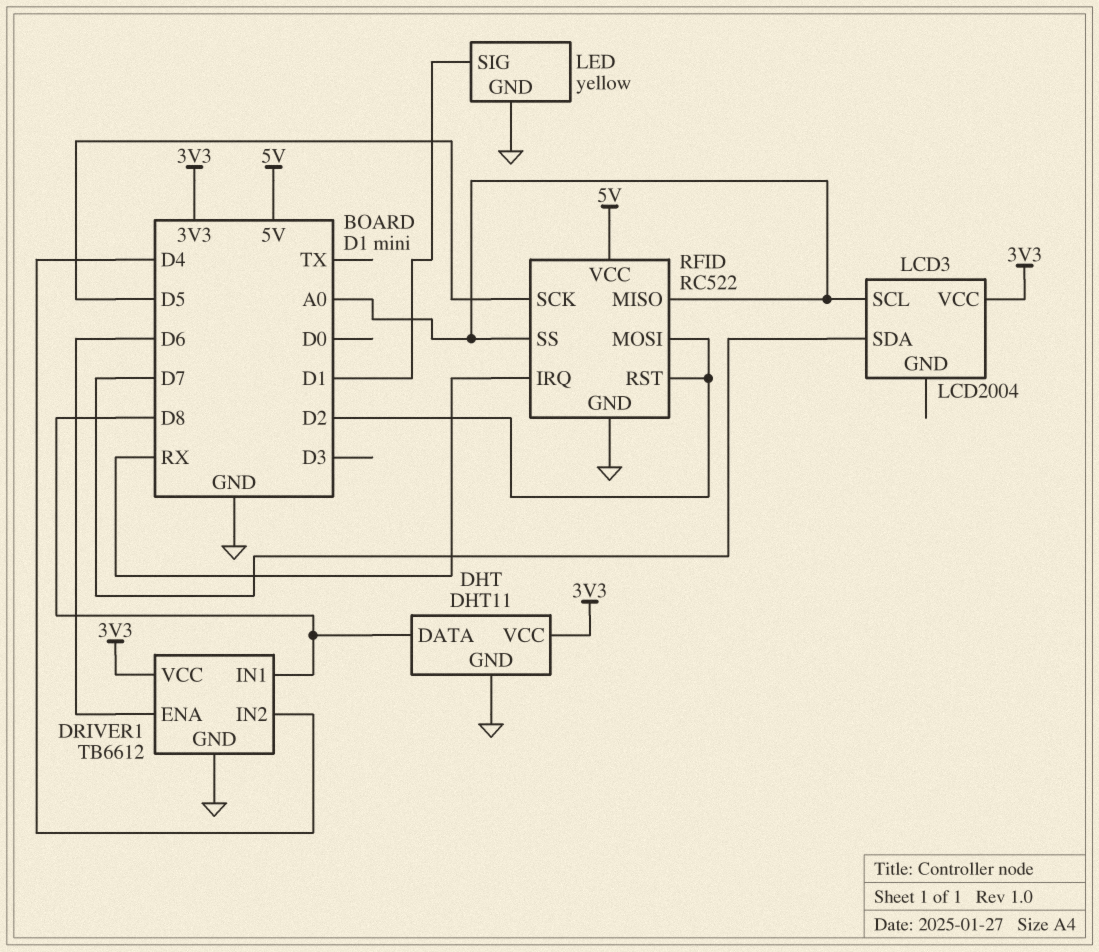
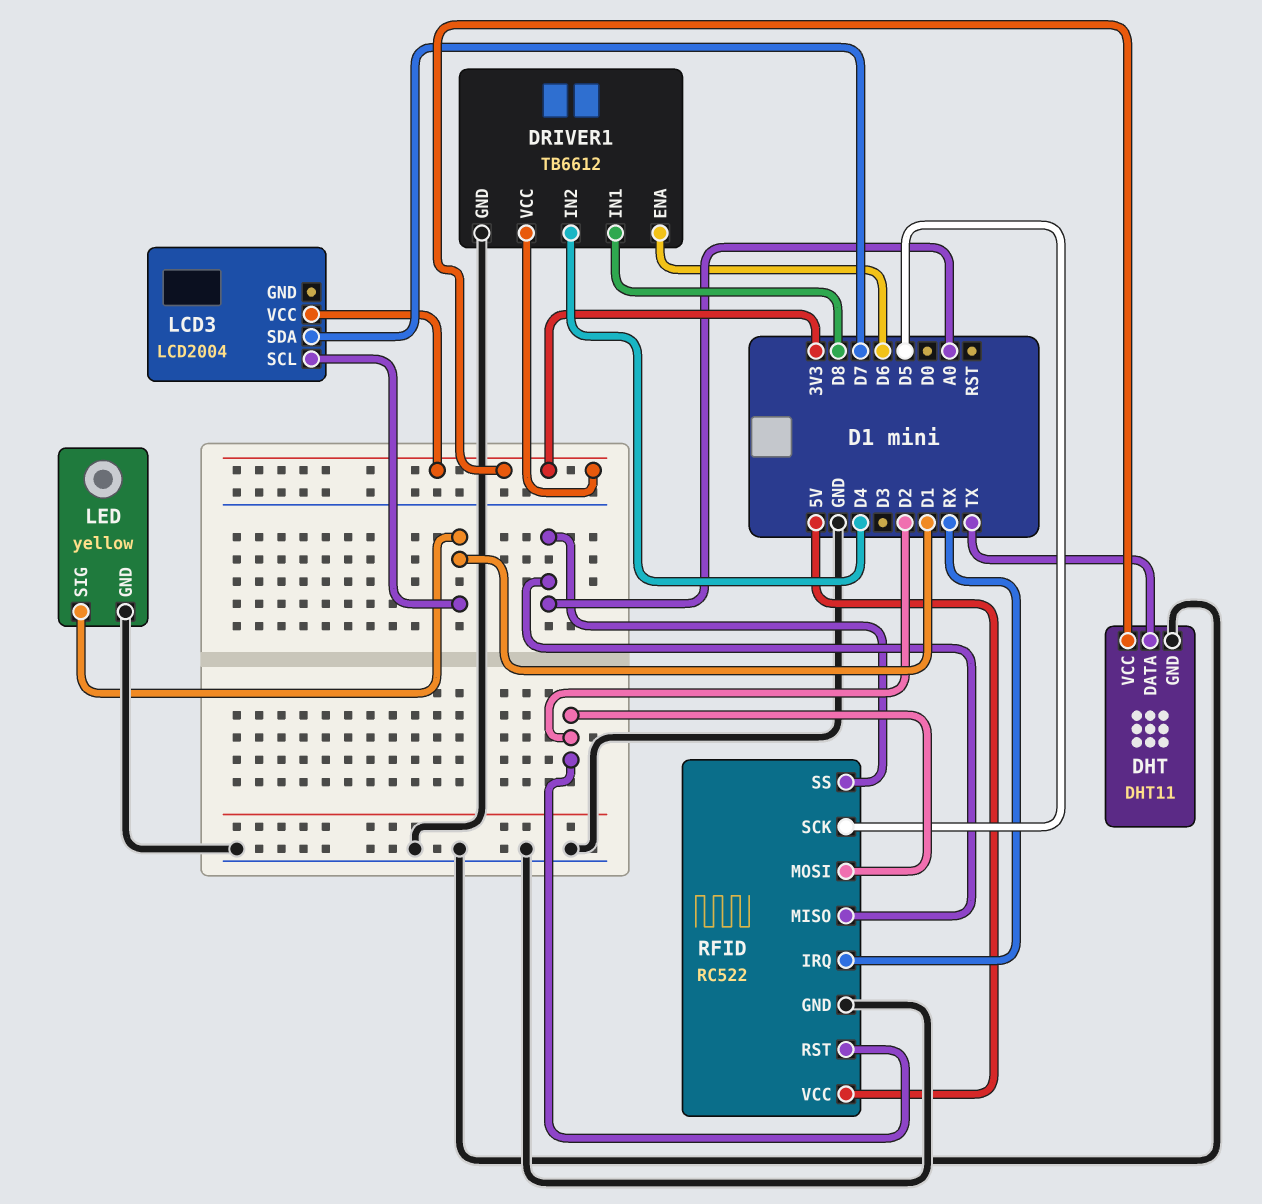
DHT pin DATA: D8 -> TX
LCD3 pin SCL: A0 -> D1

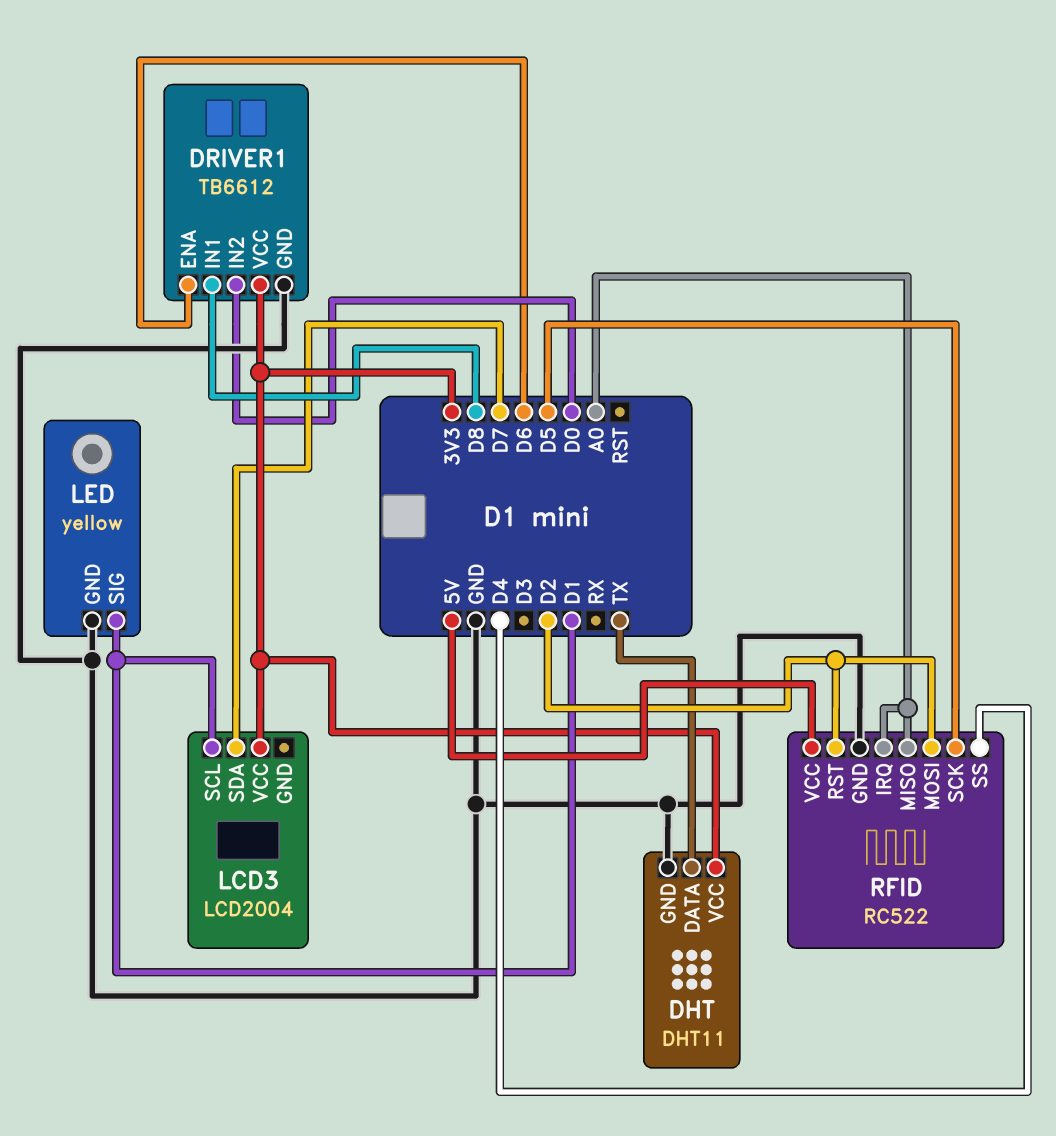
DRIVER1 pin IN2: D4 -> D0
RFID pin IRQ: RX -> A0
RFID pin SS: A0 -> D4

